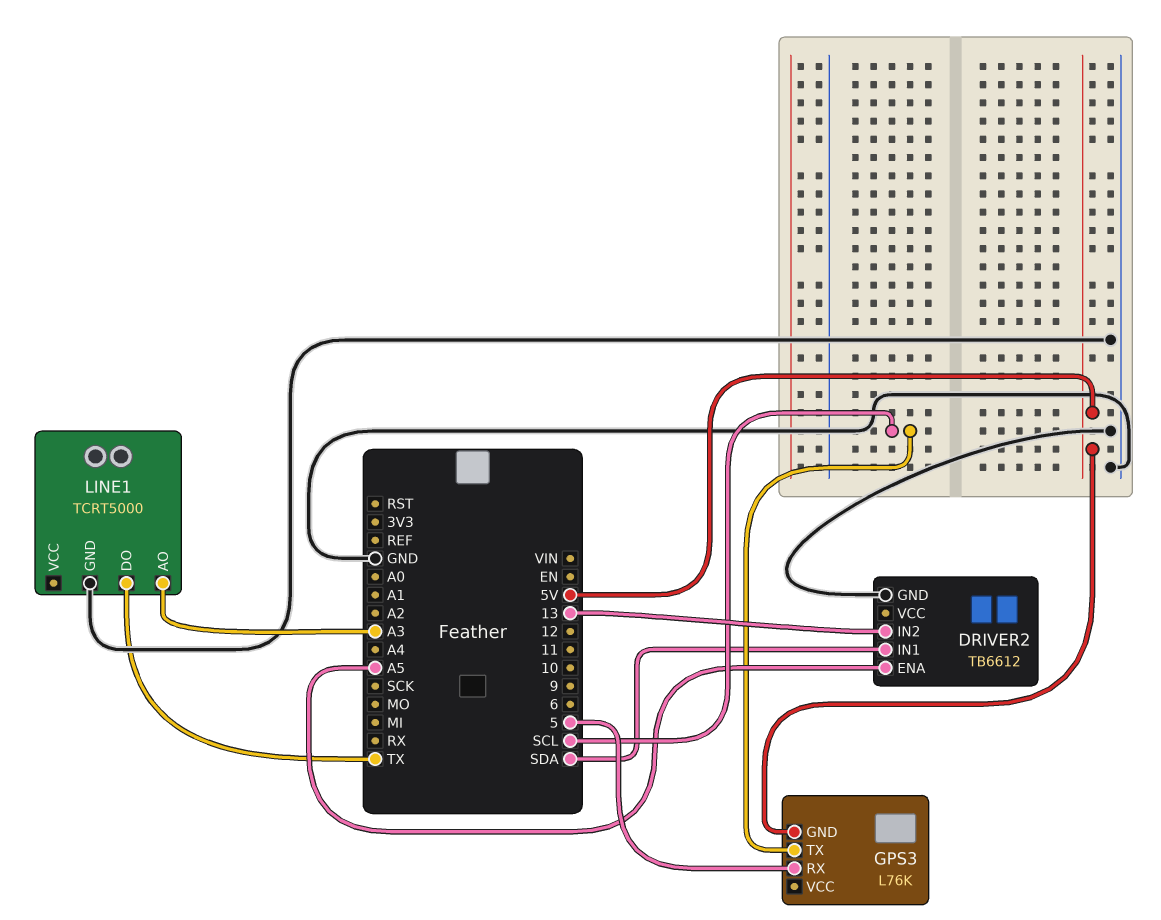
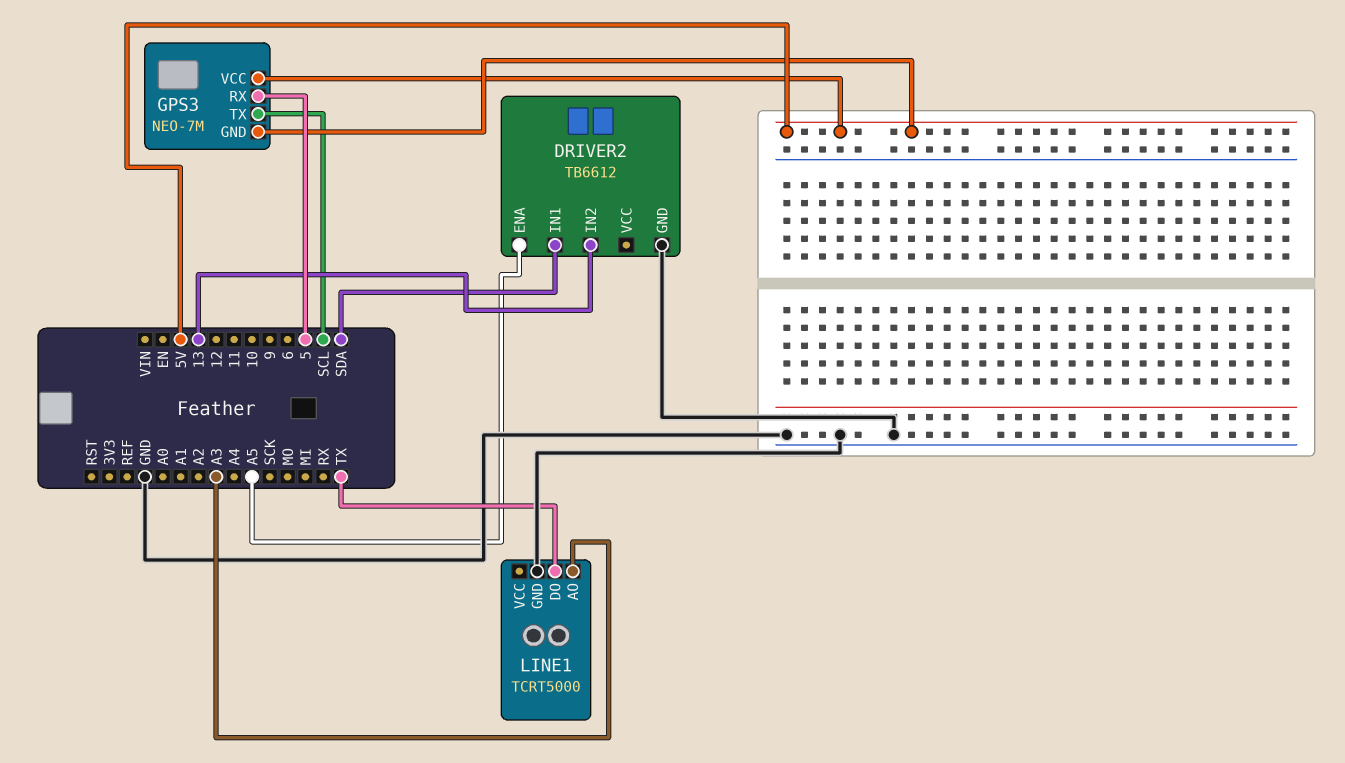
GPS3: L76K -> NEO-7M
GPS3 pin VCC: none -> 5V

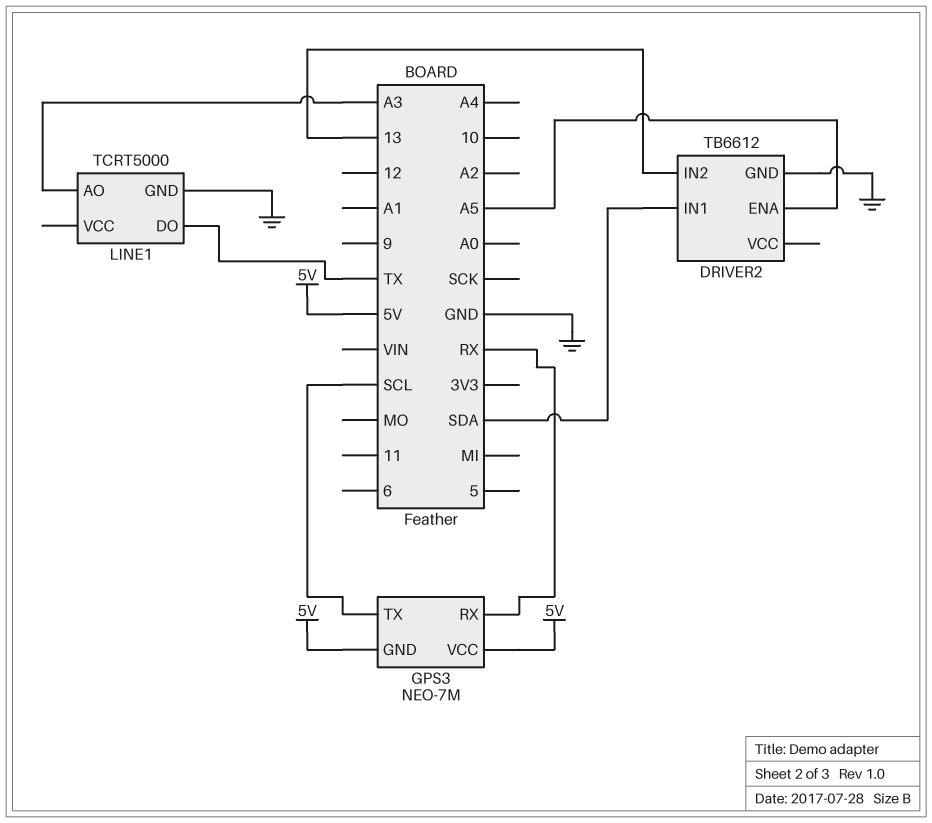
GPS3 pin RX: 5 -> RX

